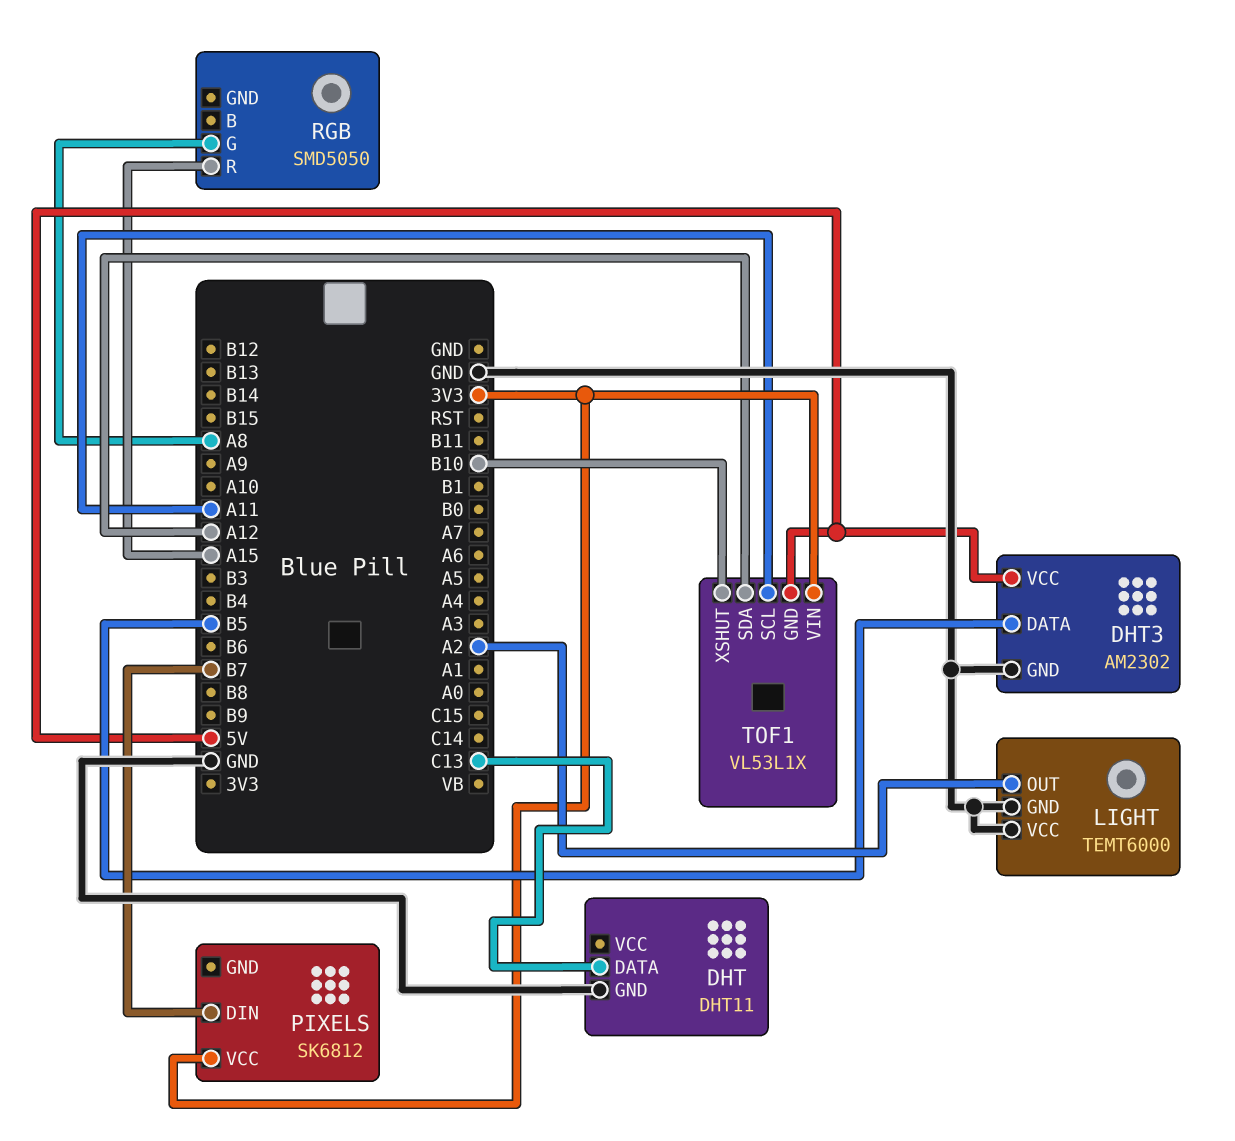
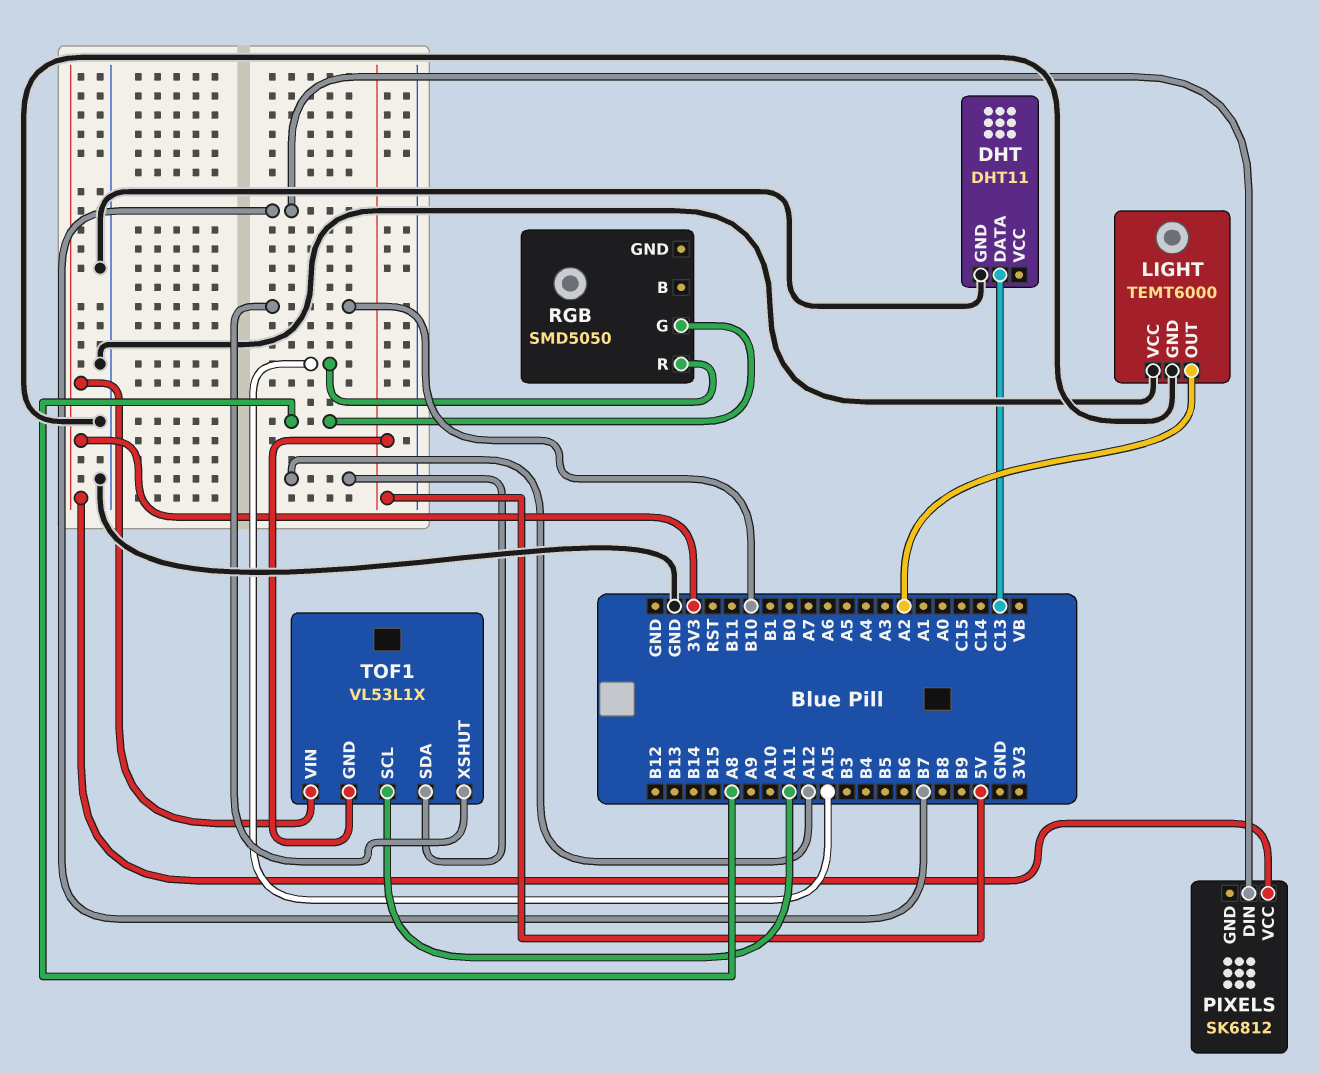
DHT3: AM2302 -> none
DHT3 pin DATA: B5 -> none
DHT3 pin GND: GND -> none
DHT3 pin VCC: 5V -> none

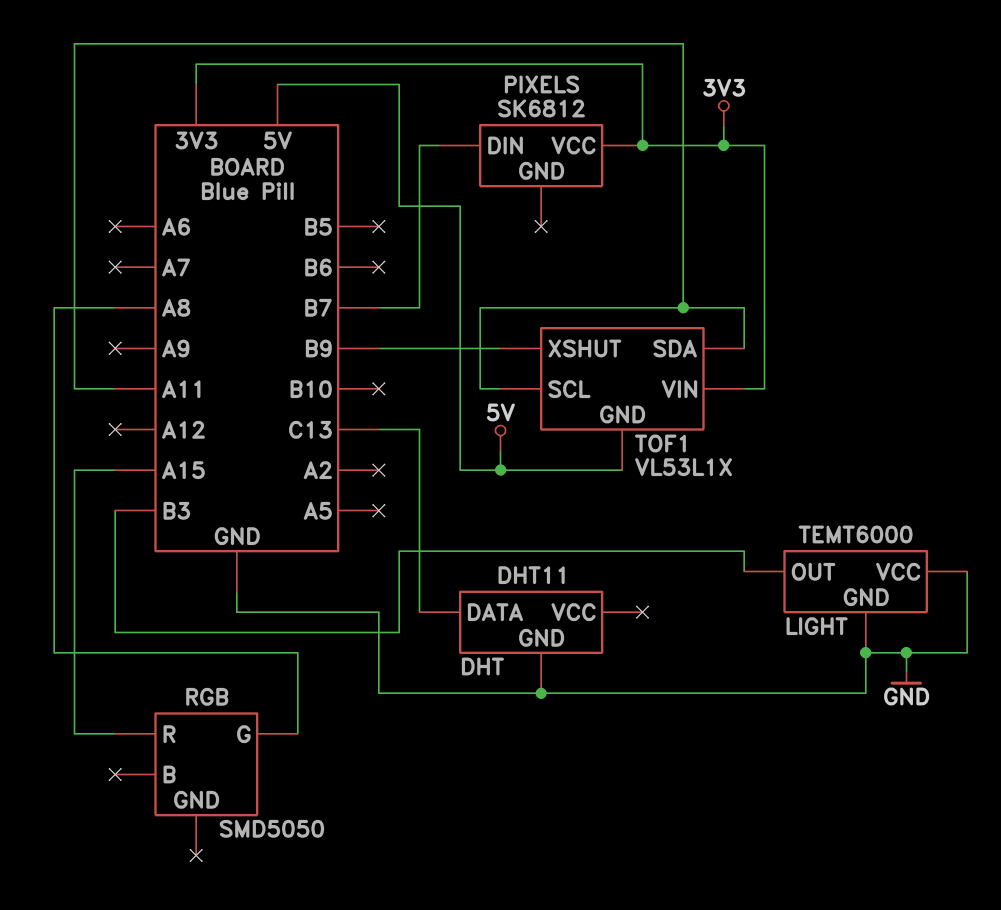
LIGHT pin OUT: A2 -> B3
TOF1 pin SDA: A12 -> A11
TOF1 pin XSHUT: B10 -> B9

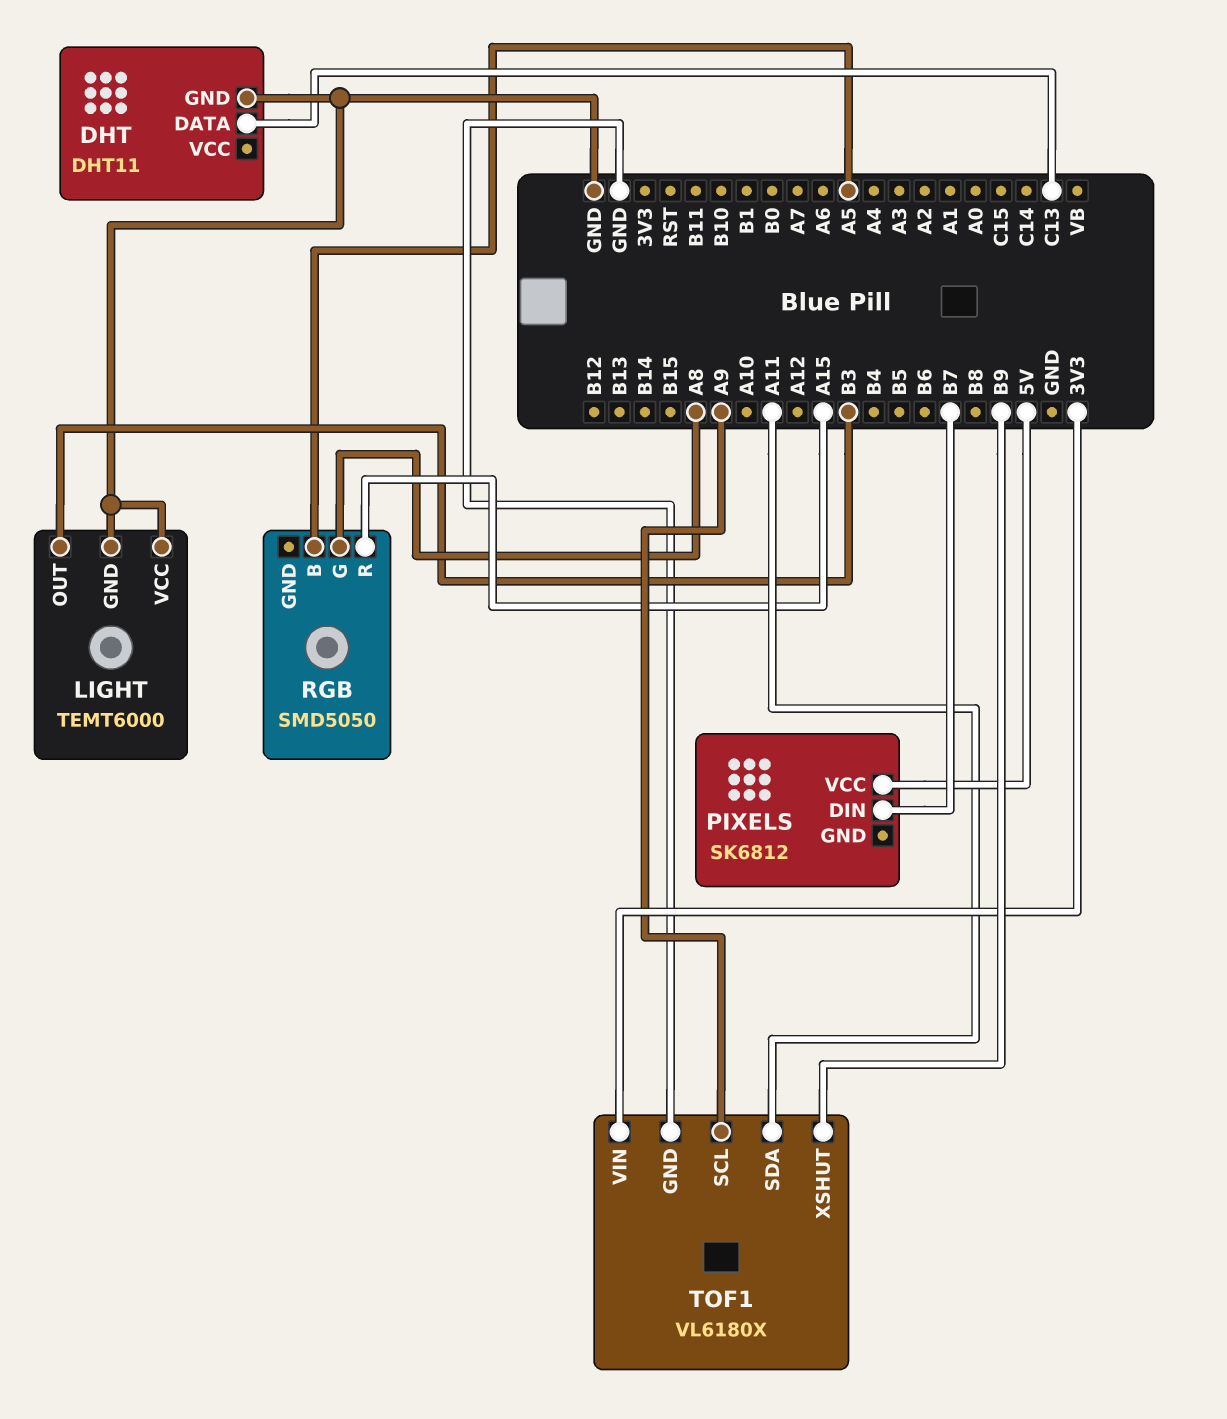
PIXELS pin VCC: 3V3 -> 5V
RGB pin B: none -> A5
TOF1: VL53L1X -> VL6180X
TOF1 pin GND: 5V -> GND
TOF1 pin SCL: A11 -> A9

